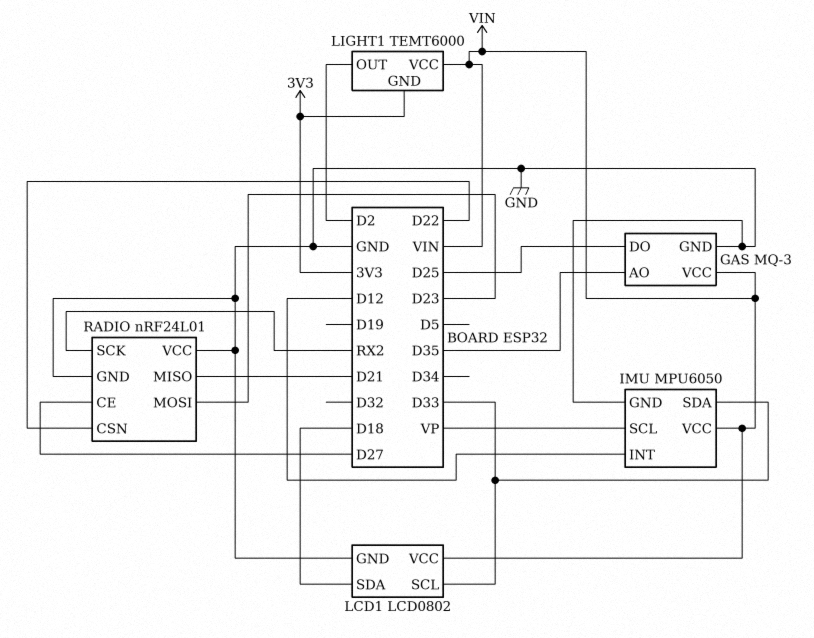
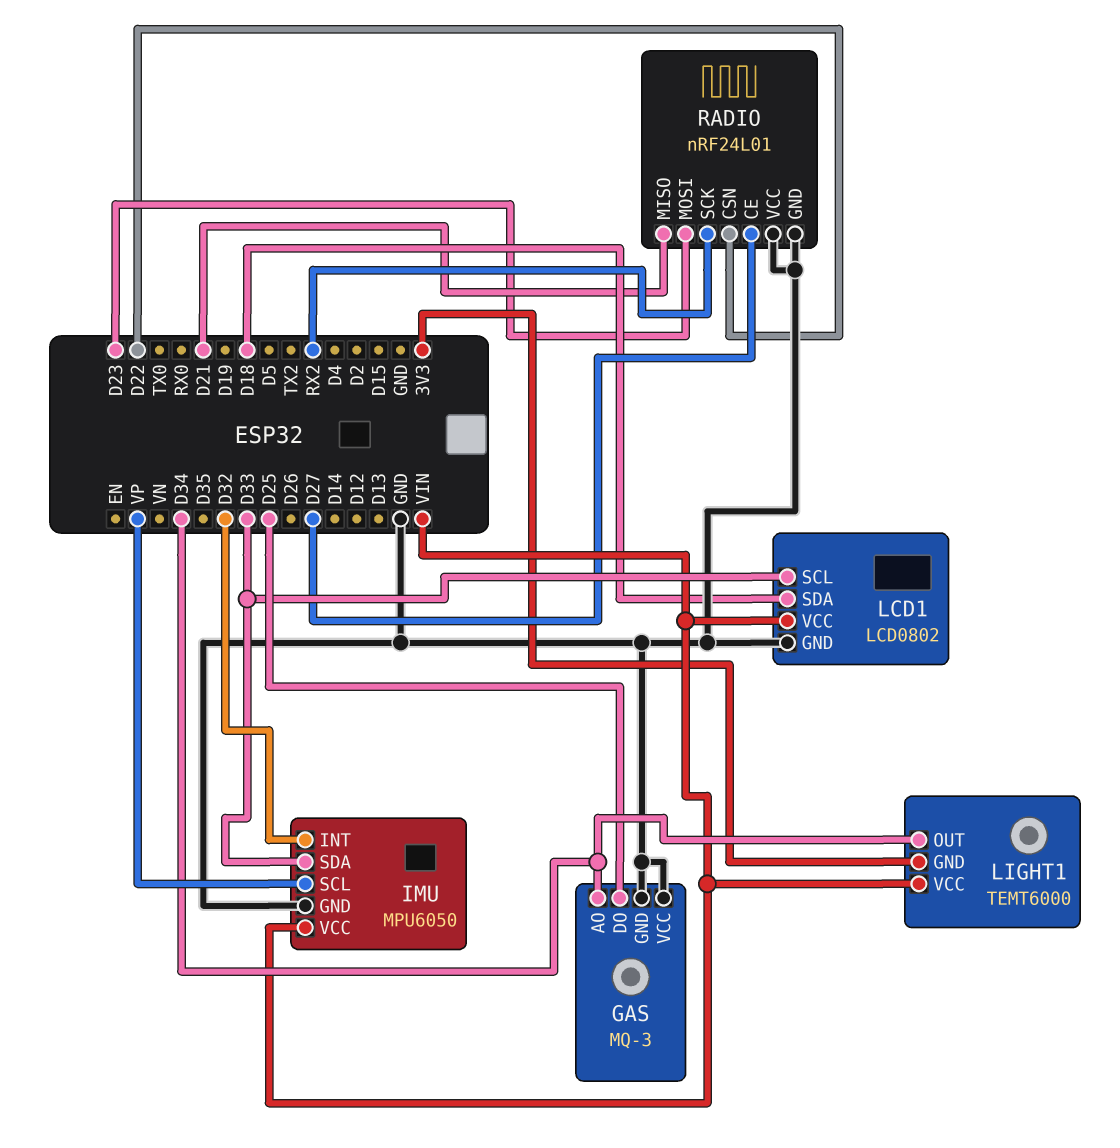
GAS pin AO: D35 -> D34
GAS pin VCC: VIN -> GND
IMU pin INT: D12 -> D32
LIGHT1 pin OUT: D2 -> D34

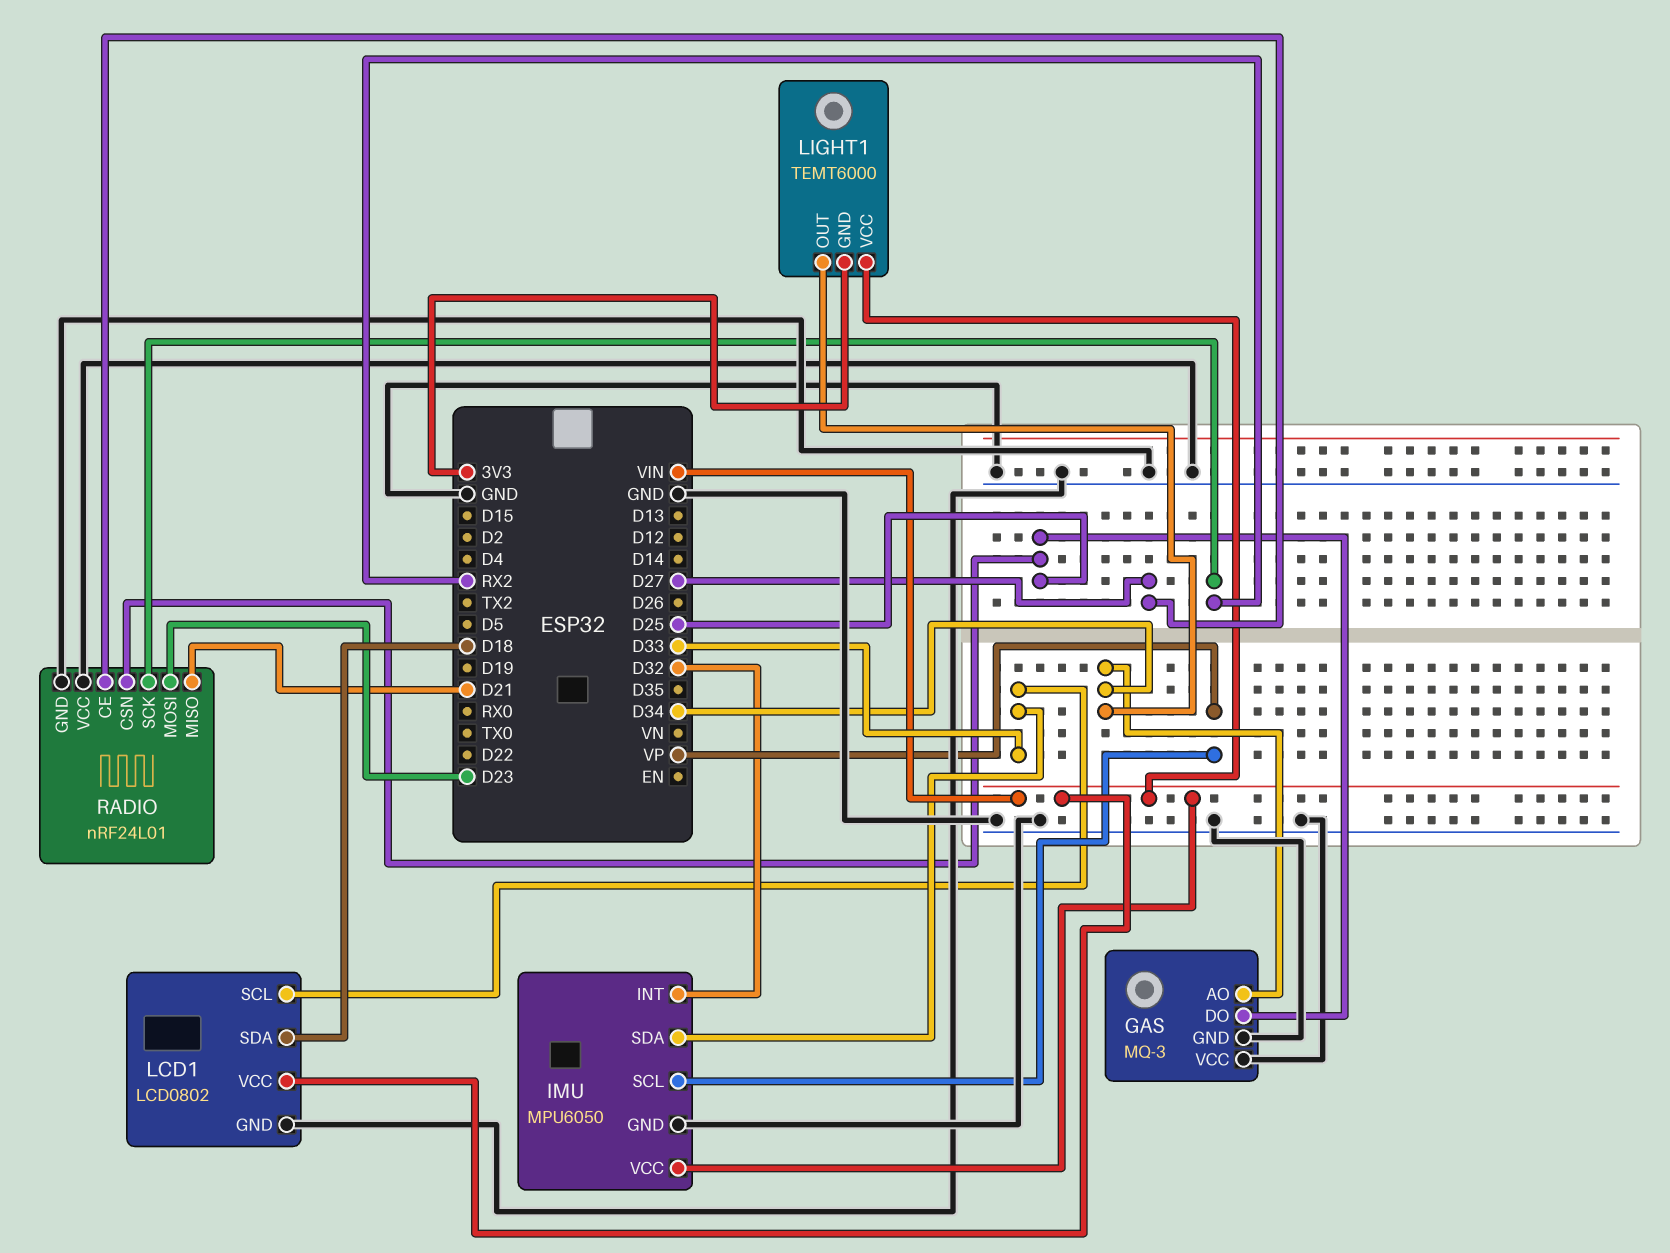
RADIO pin CSN: D22 -> D25

